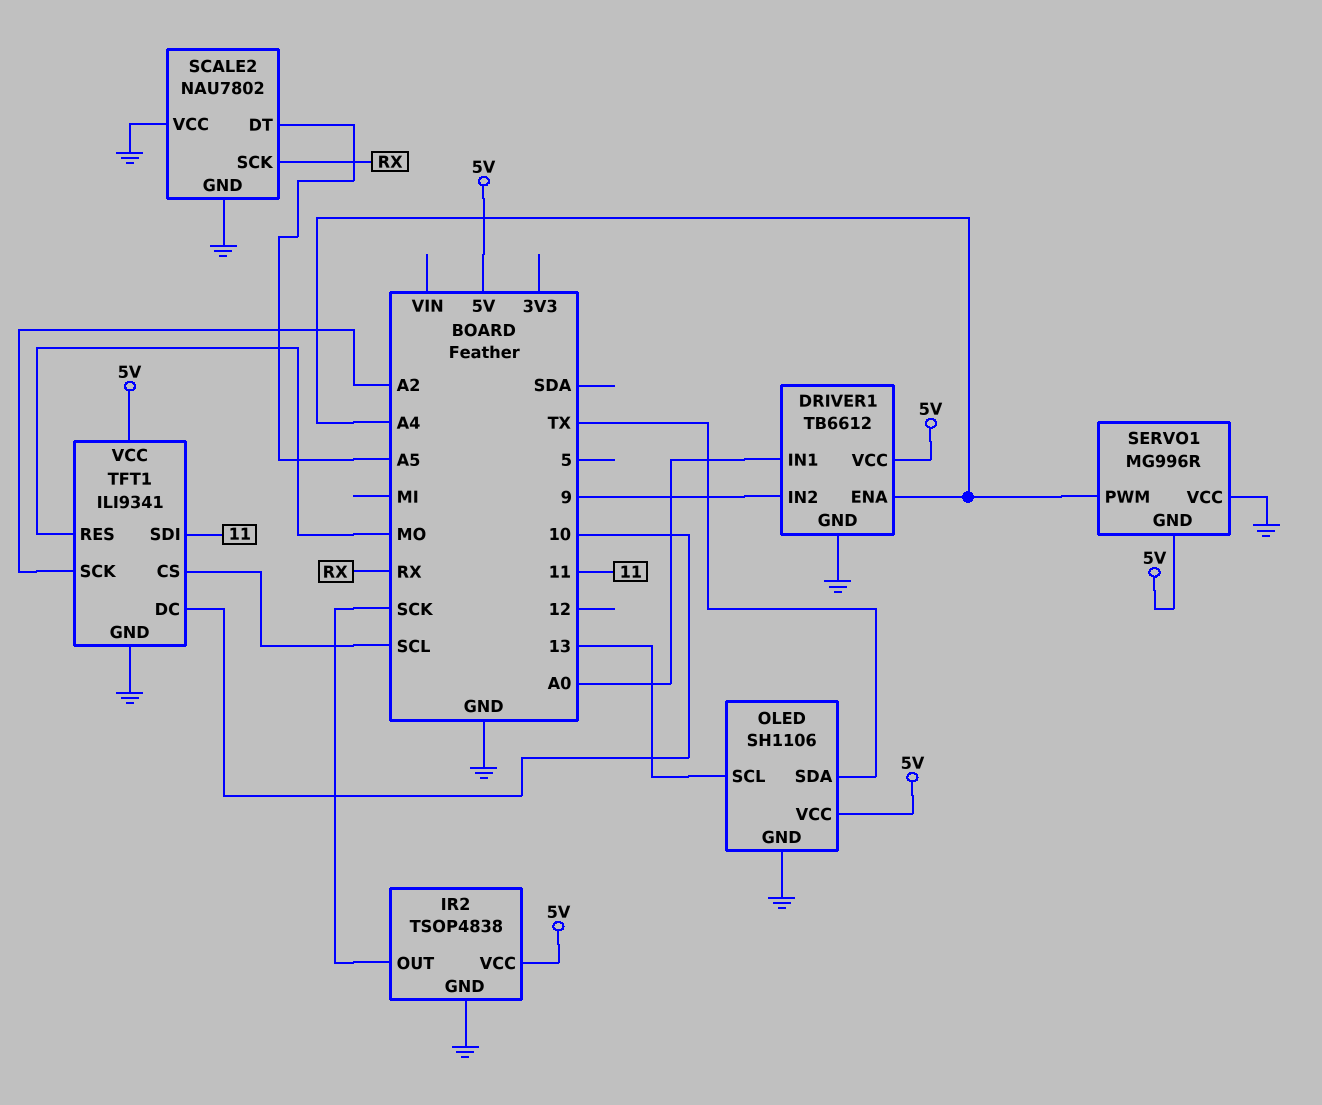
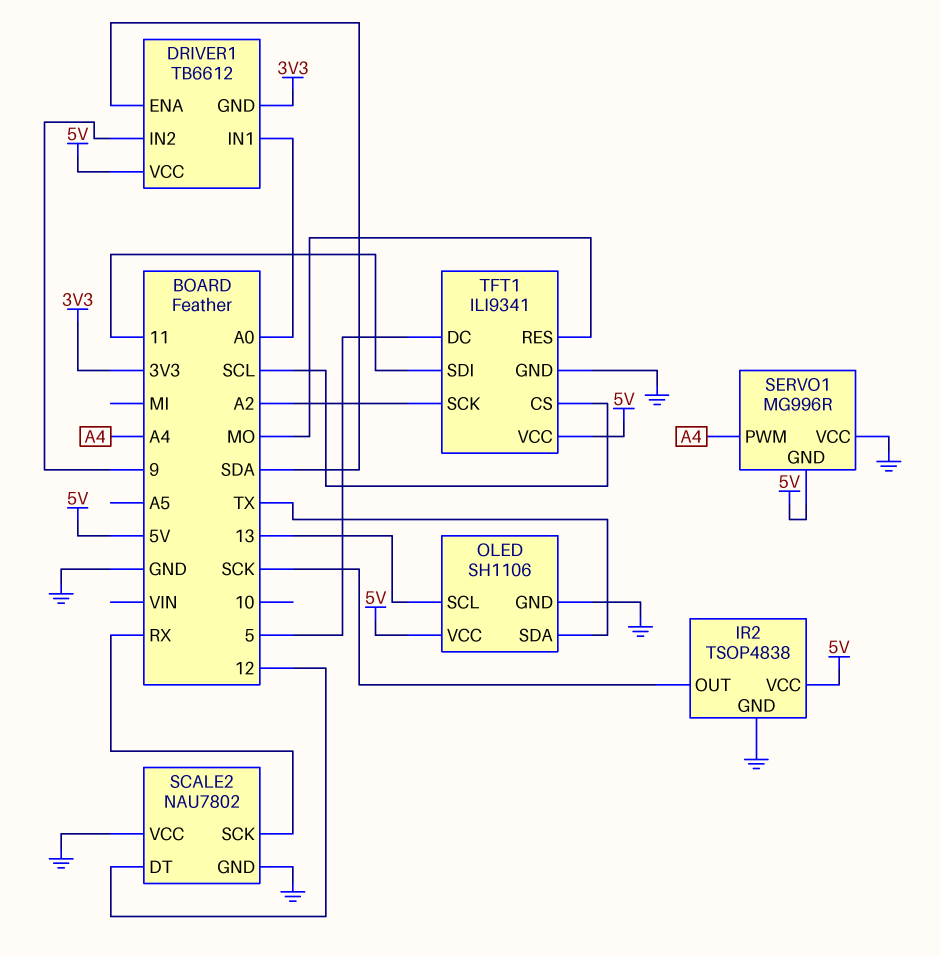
DRIVER1 pin ENA: A4 -> SDA
DRIVER1 pin GND: GND -> 3V3
SCALE2 pin DT: A5 -> 12
TFT1 pin DC: 10 -> 5

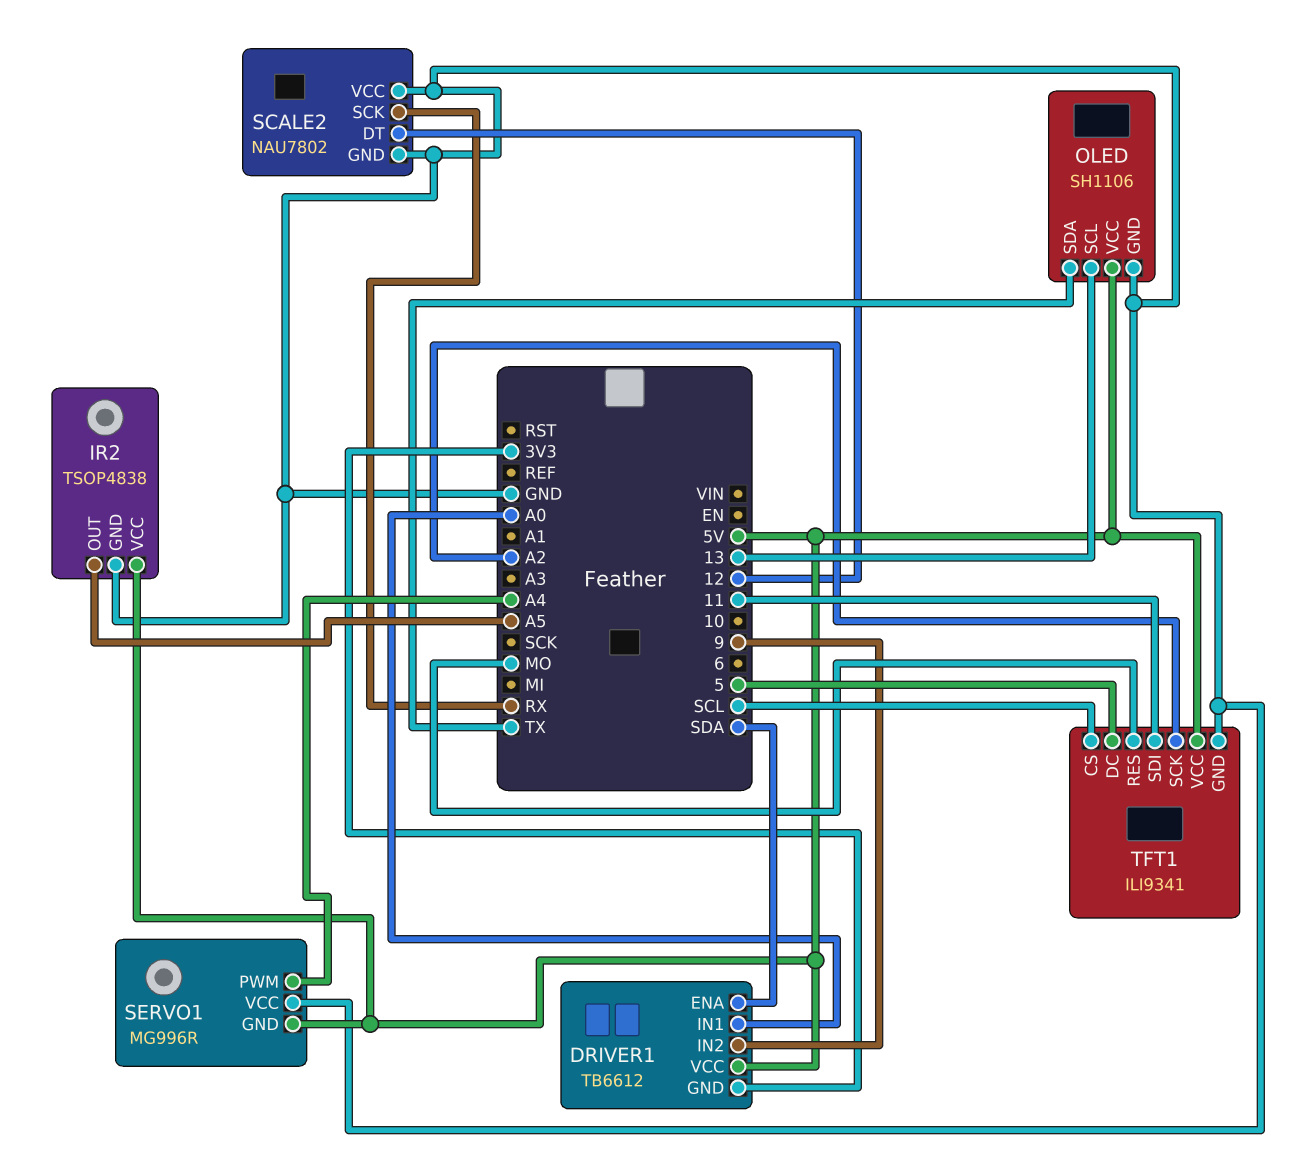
IR2 pin OUT: SCK -> A5

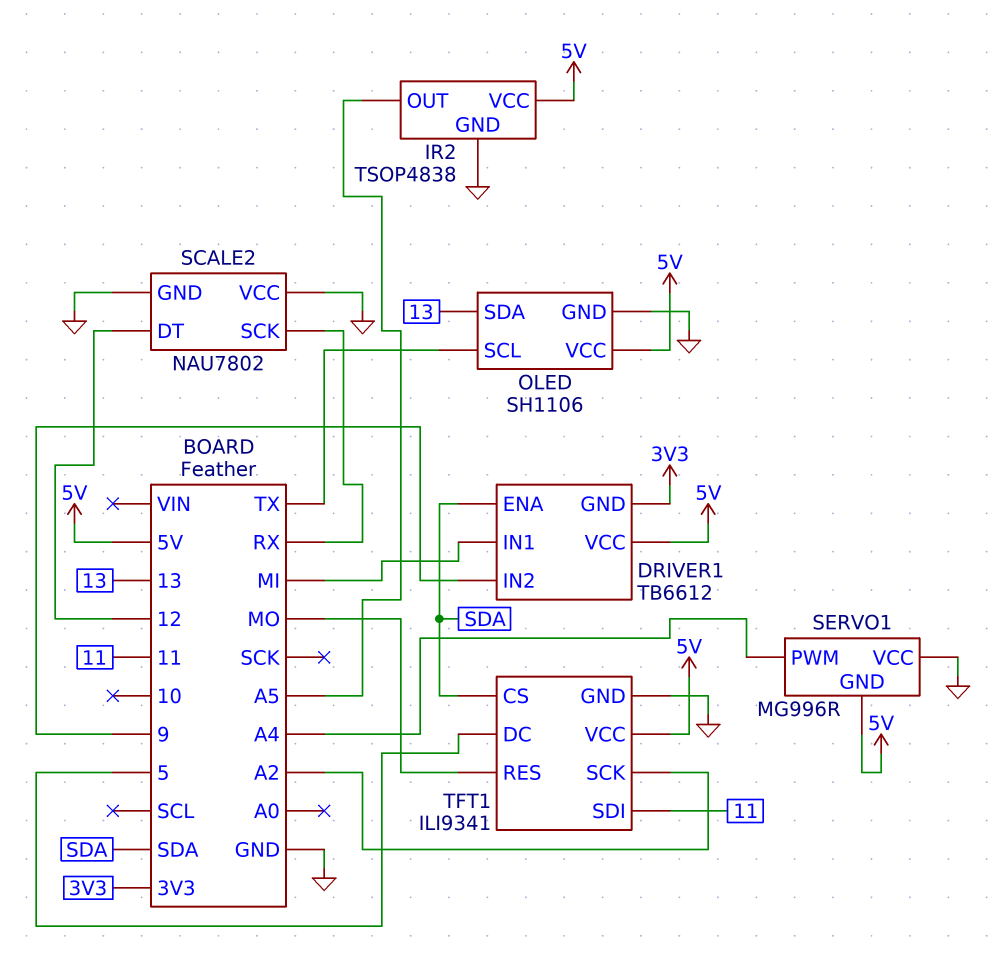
DRIVER1 pin IN1: A0 -> MI
OLED pin SCL: 13 -> TX
OLED pin SDA: TX -> 13
TFT1 pin CS: SCL -> SDA

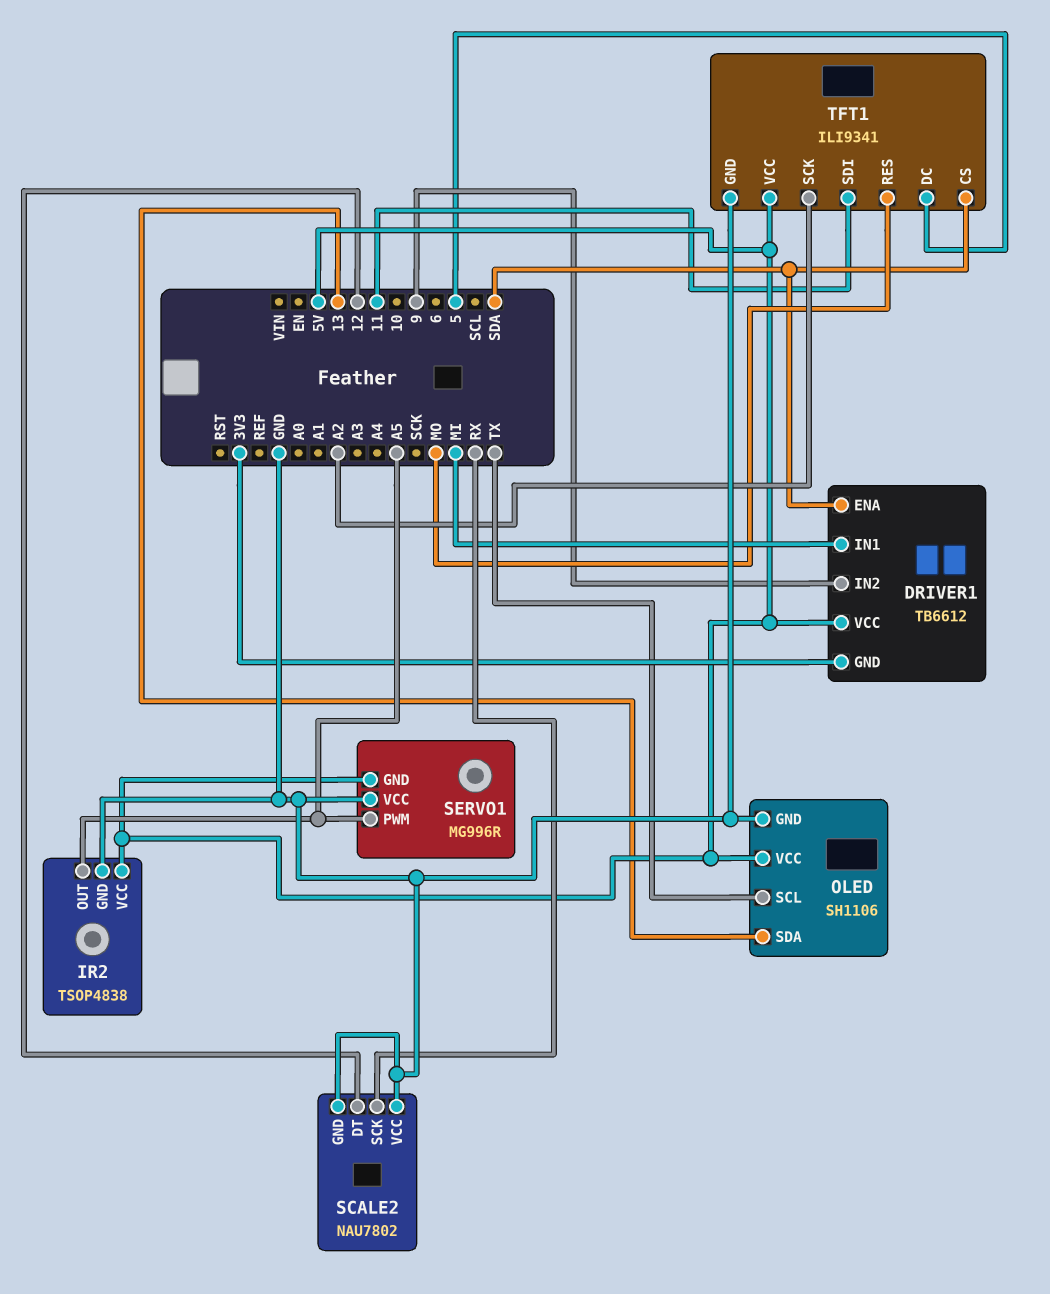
SERVO1 pin PWM: A4 -> A5

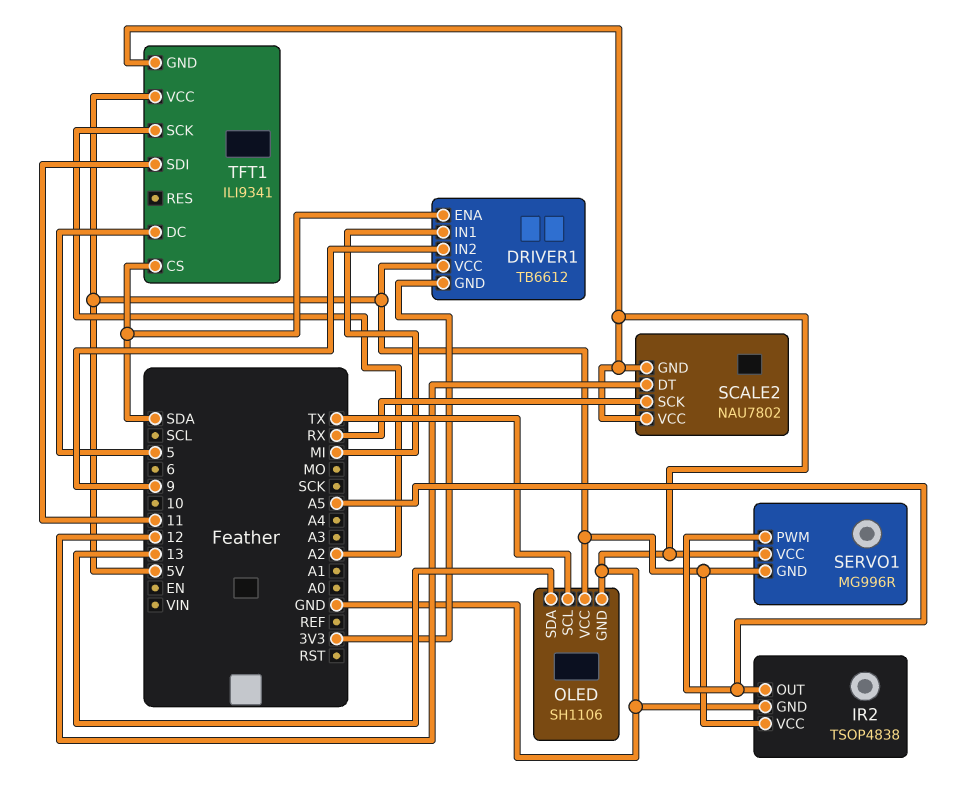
TFT1 pin RES: MO -> none

